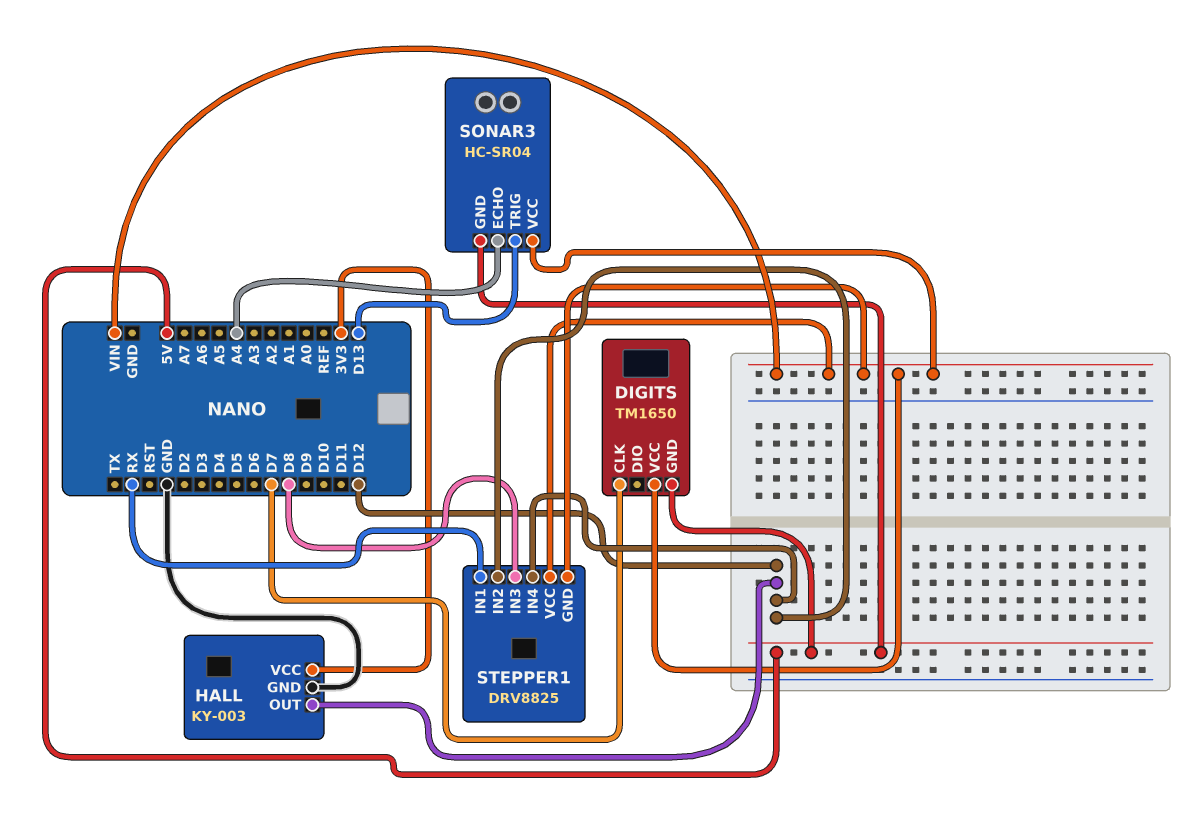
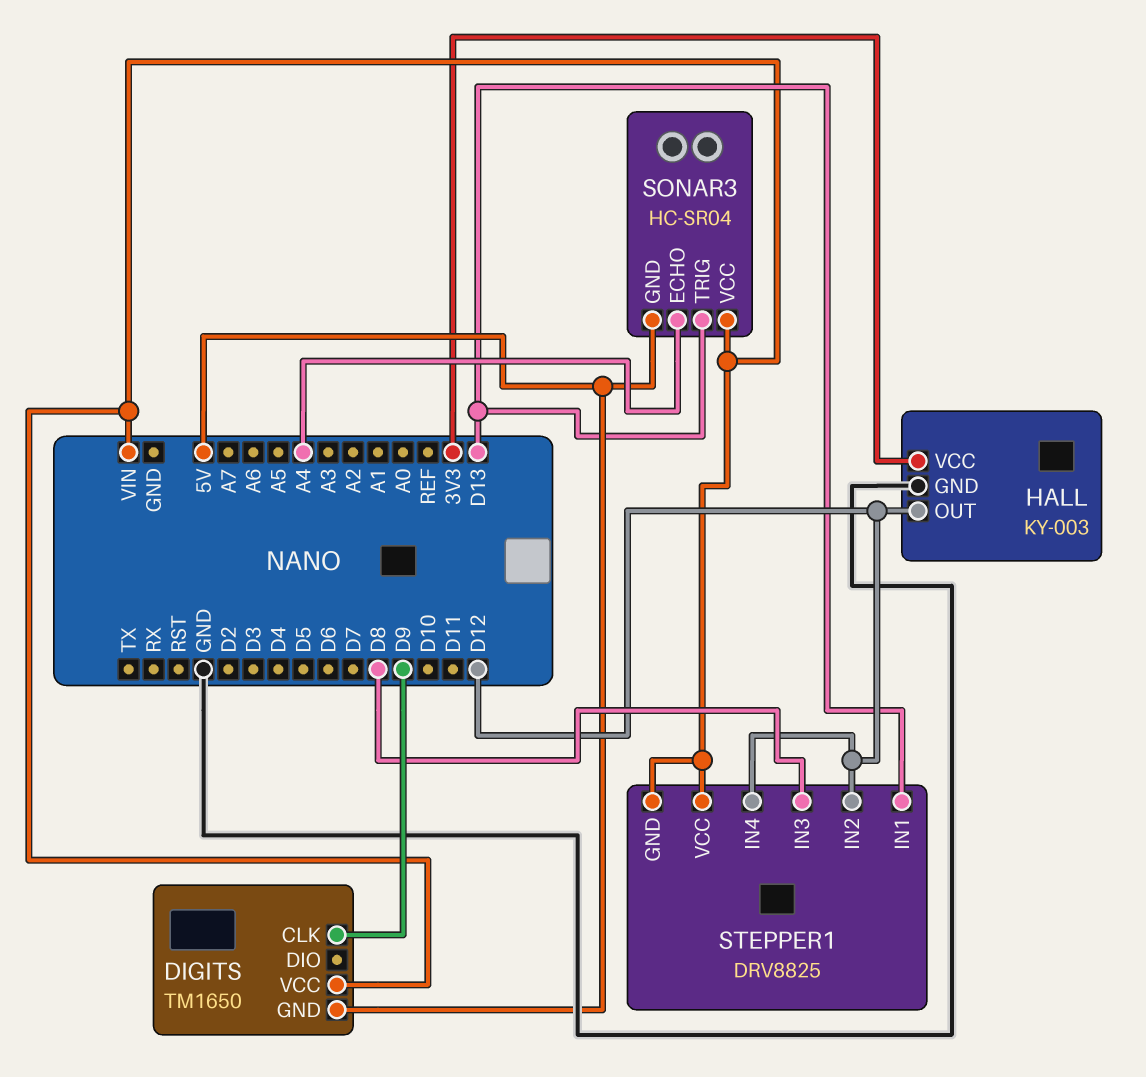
DIGITS pin CLK: D7 -> D9
STEPPER1 pin IN1: RX -> D13

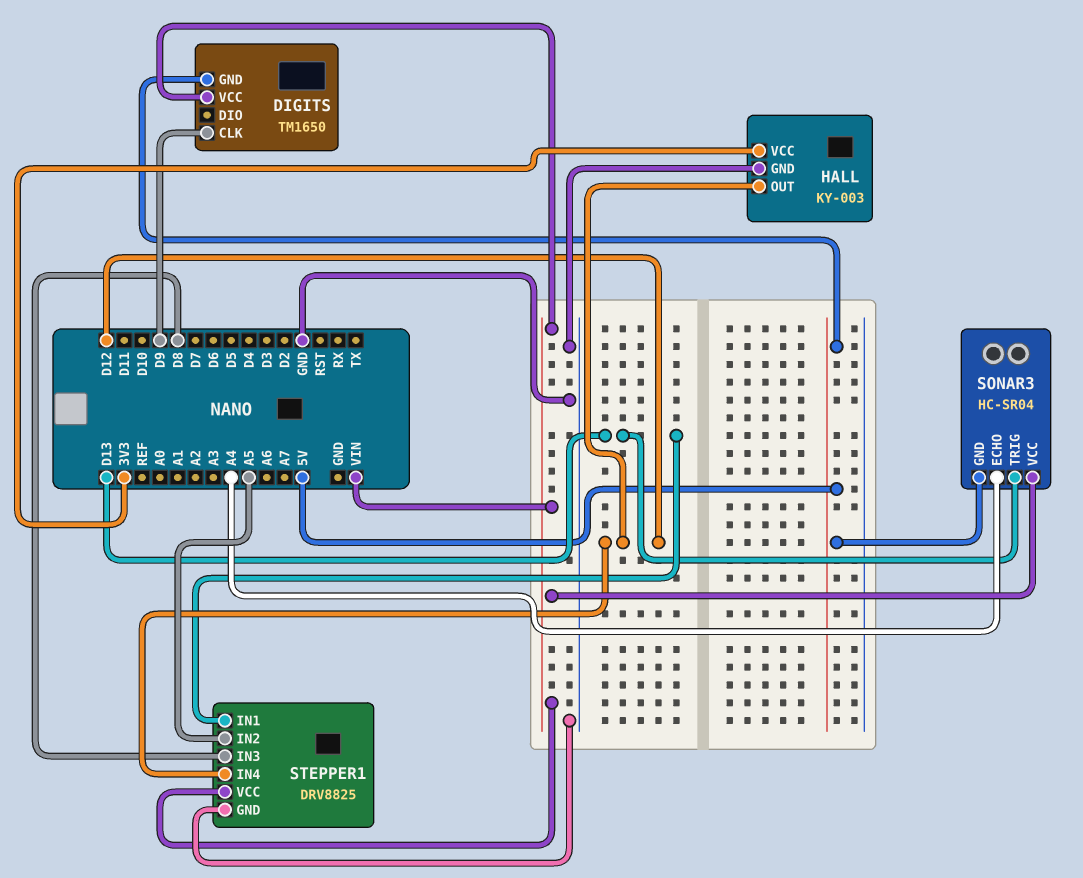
STEPPER1 pin GND: VIN -> GND
STEPPER1 pin IN2: D12 -> A5

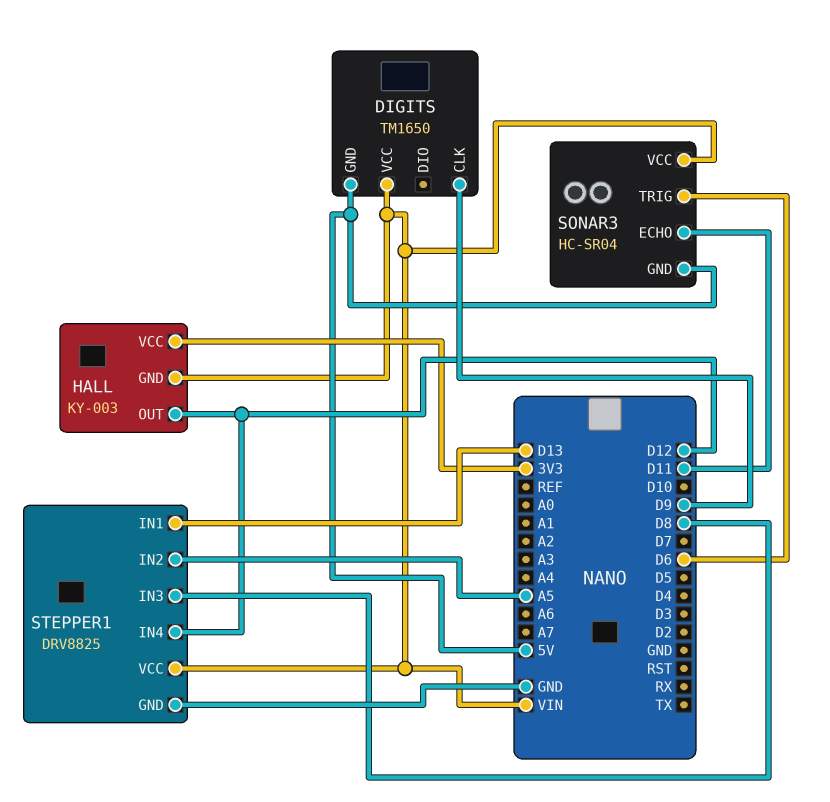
HALL pin GND: GND -> VIN
SONAR3 pin ECHO: A4 -> D11
SONAR3 pin TRIG: D13 -> D6

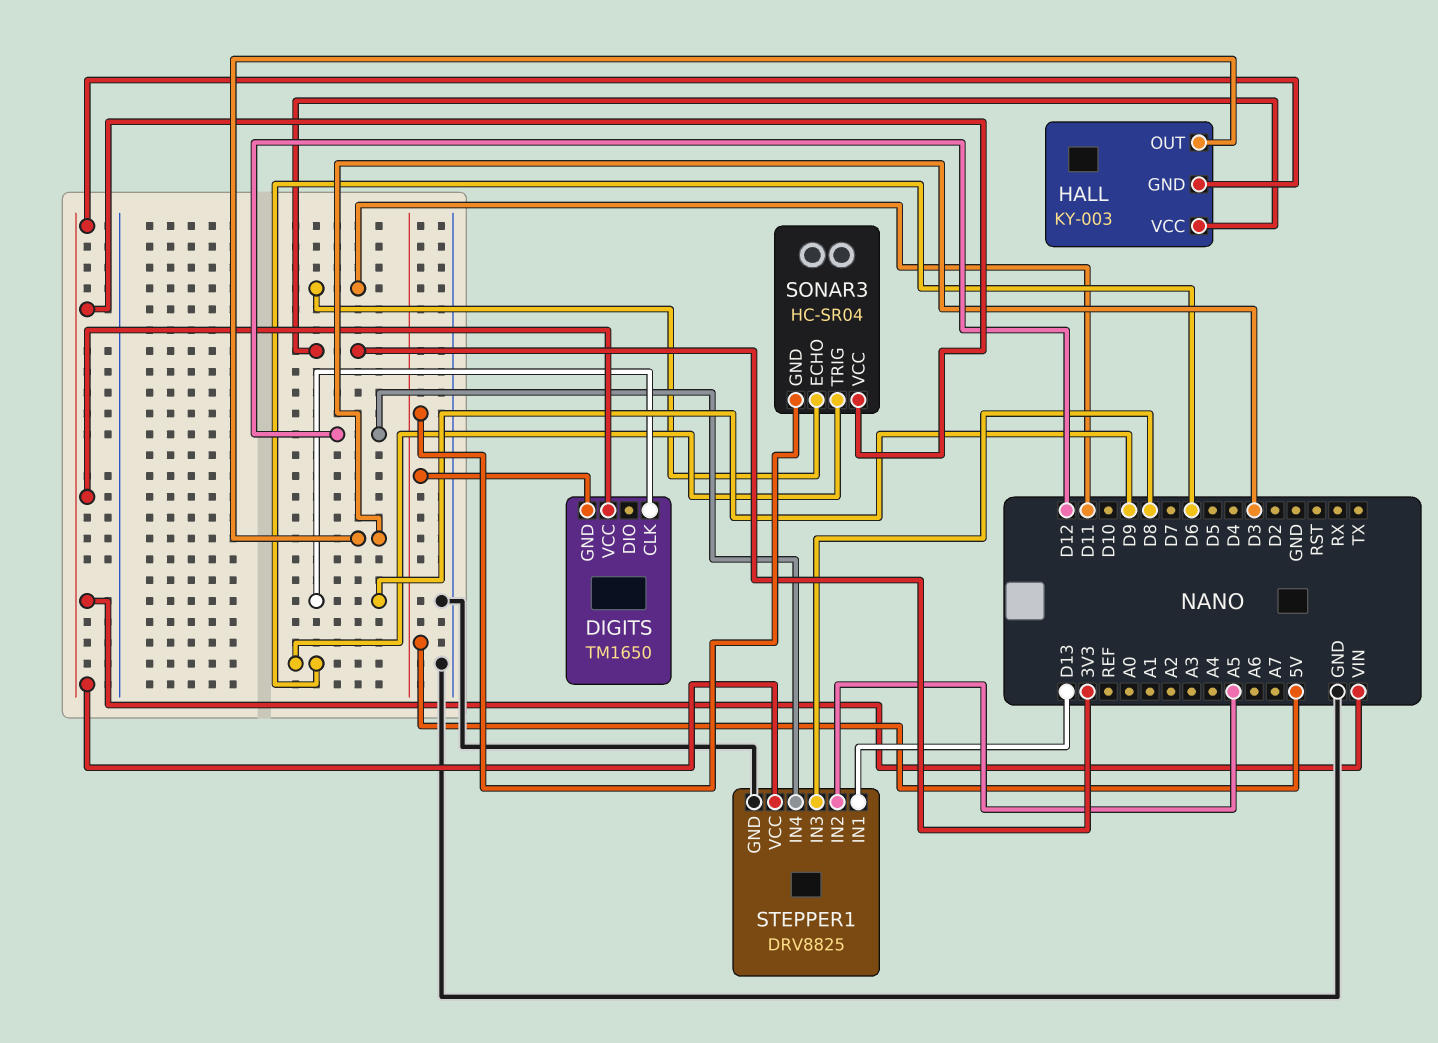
HALL pin OUT: D12 -> D3

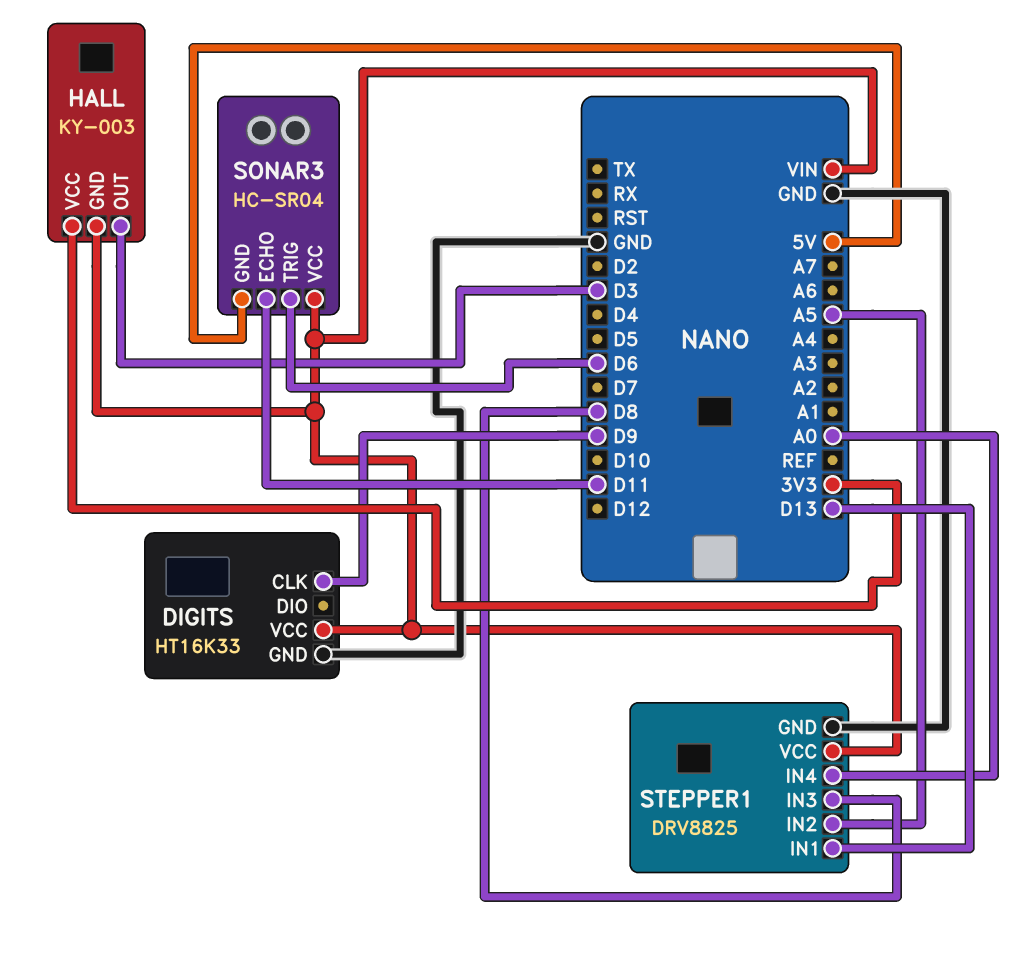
DIGITS: TM1650 -> HT16K33
DIGITS pin GND: 5V -> GND
STEPPER1 pin IN4: D12 -> A0

